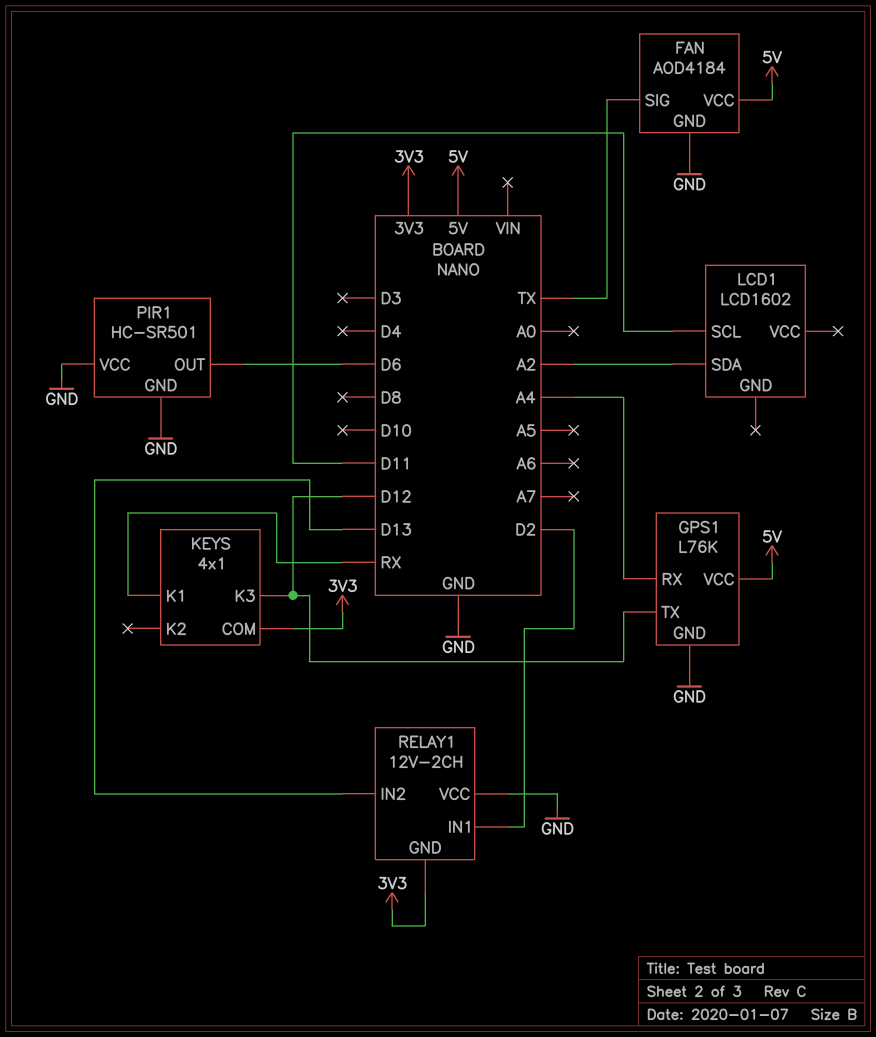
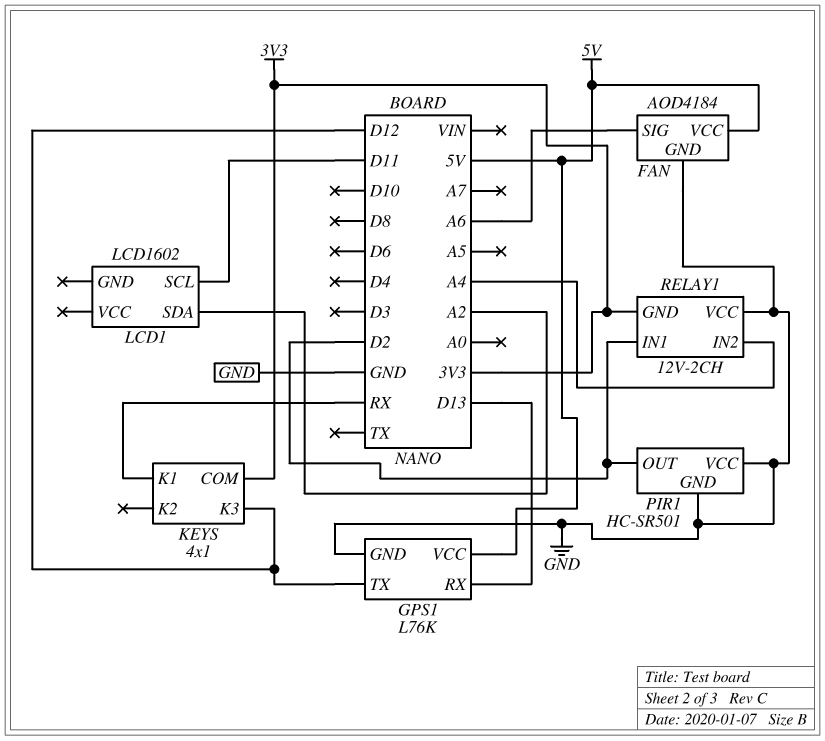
FAN pin SIG: TX -> A6
GPS1 pin RX: A4 -> D13
PIR1 pin OUT: D6 -> D2
RELAY1 pin IN2: D13 -> A4

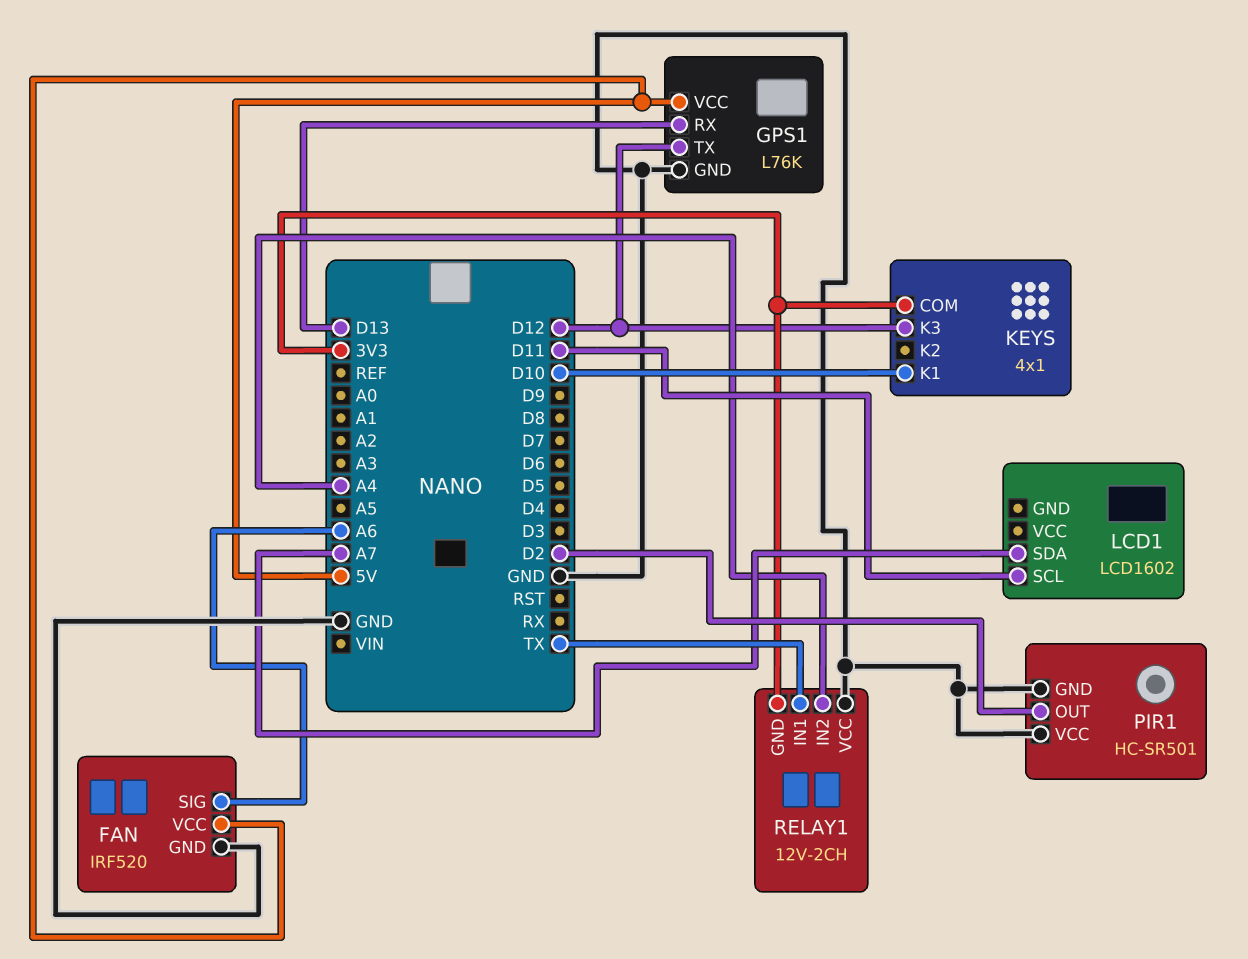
FAN: AOD4184 -> IRF520
KEYS pin K1: RX -> D10
LCD1 pin SDA: A2 -> A7
RELAY1 pin IN1: D2 -> TX

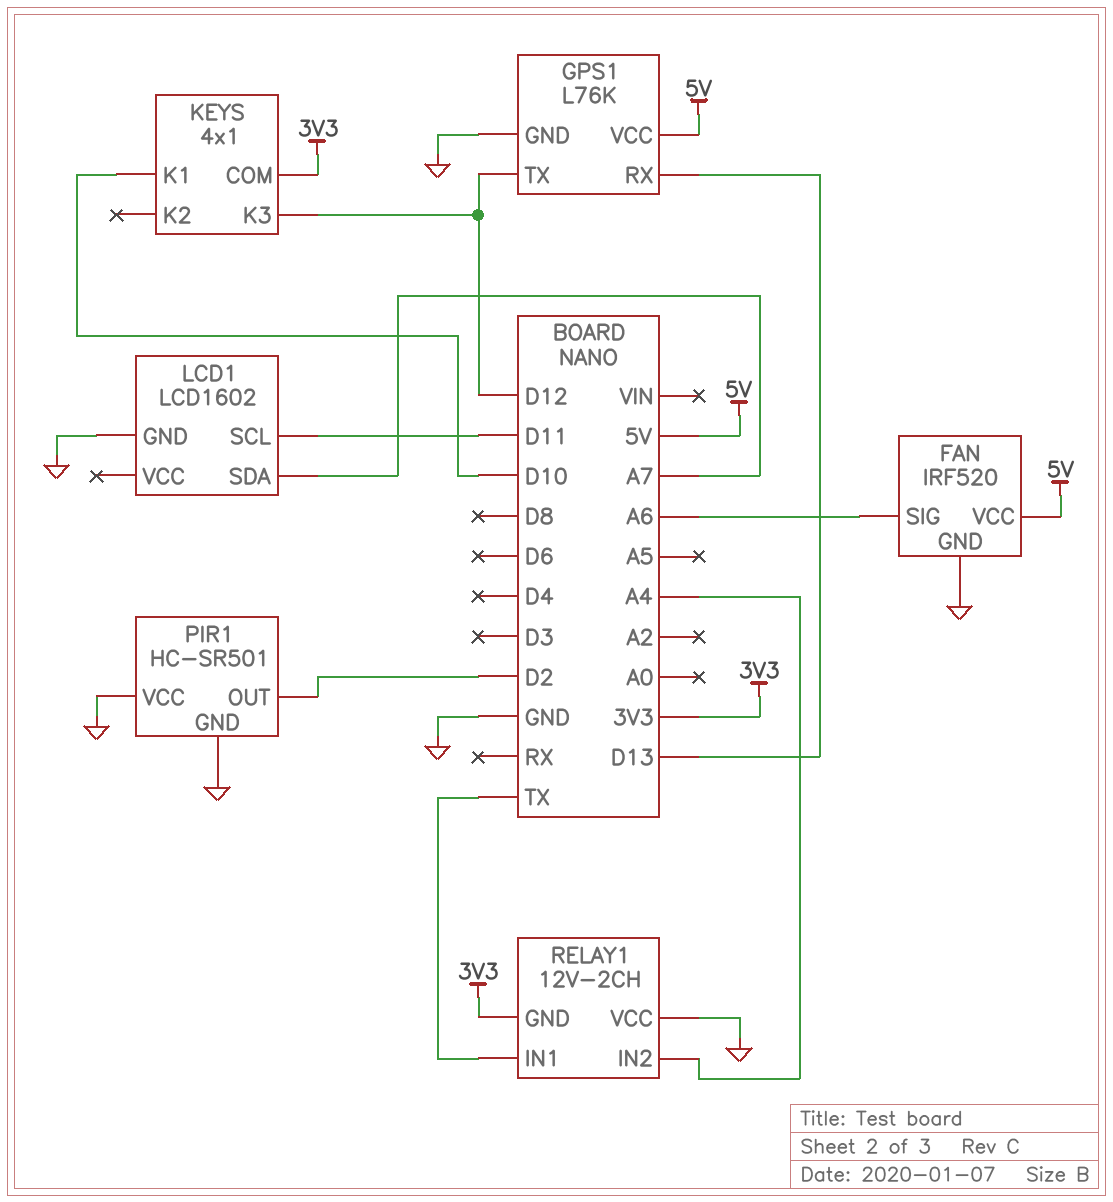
LCD1 pin GND: none -> GND

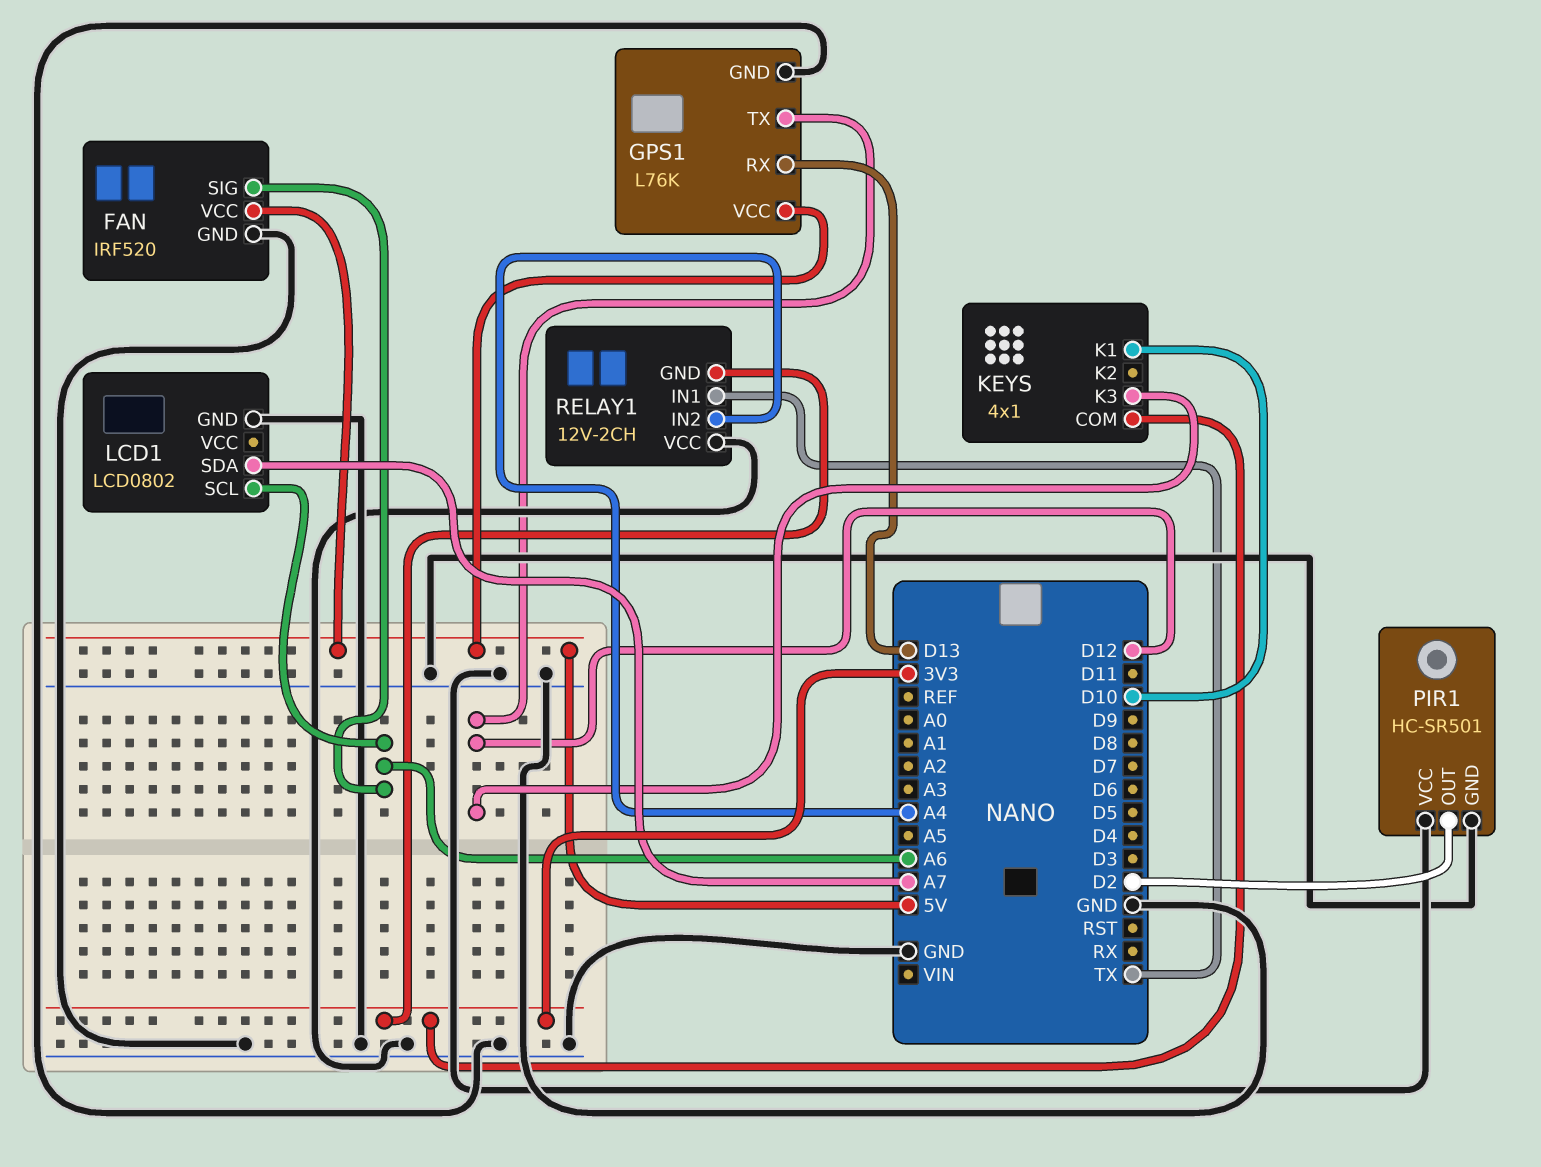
LCD1: LCD1602 -> LCD0802
LCD1 pin SCL: D11 -> A6

